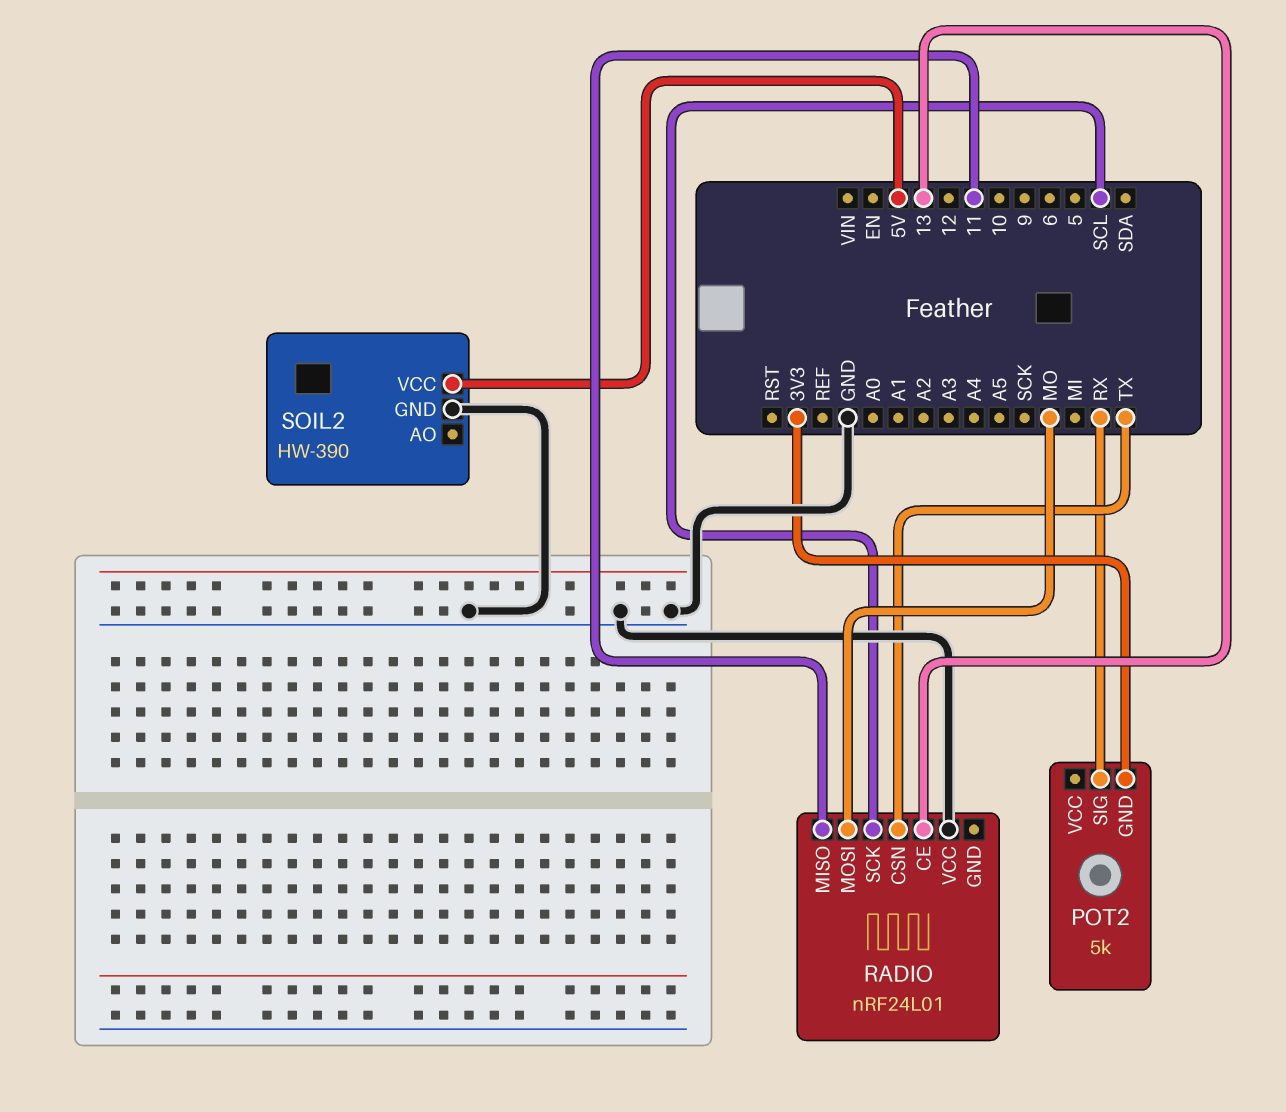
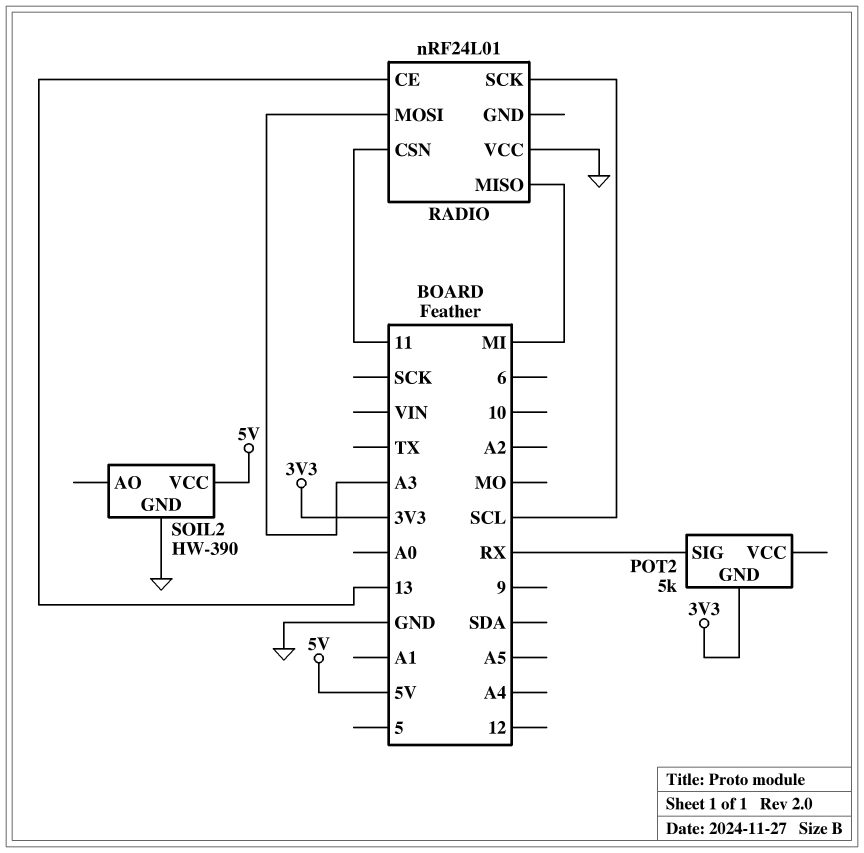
RADIO pin CSN: TX -> 11
RADIO pin MISO: 11 -> MI
RADIO pin MOSI: MO -> A3

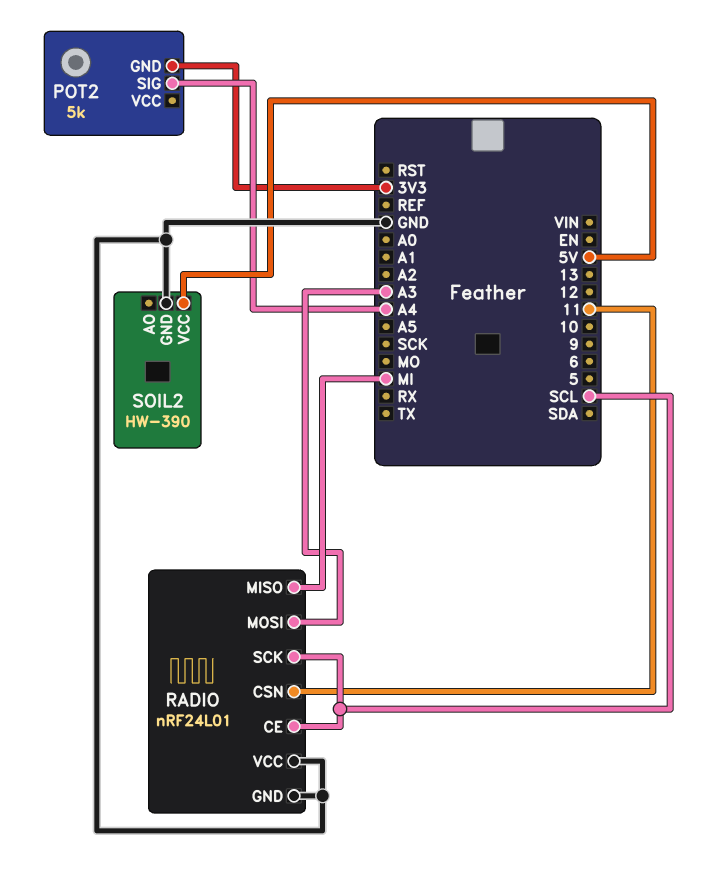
POT2 pin SIG: RX -> A4
RADIO pin CE: 13 -> SCL
RADIO pin GND: none -> GND

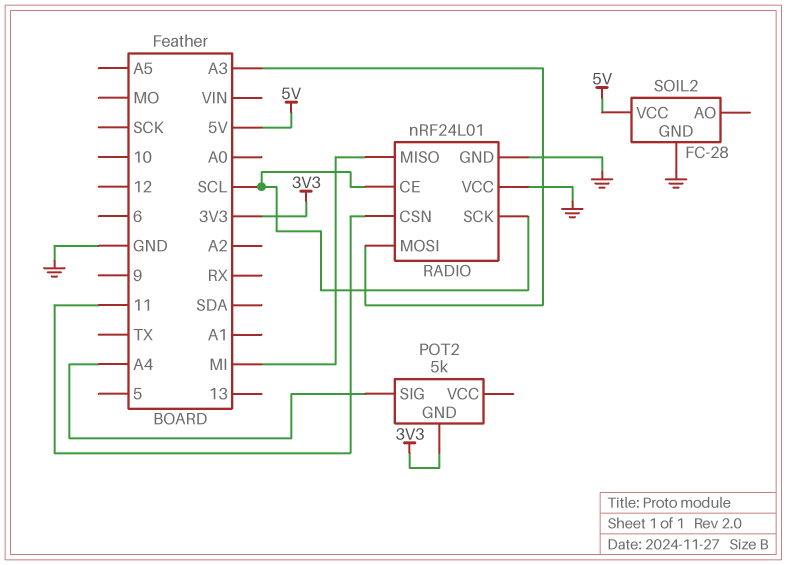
SOIL2: HW-390 -> FC-28

